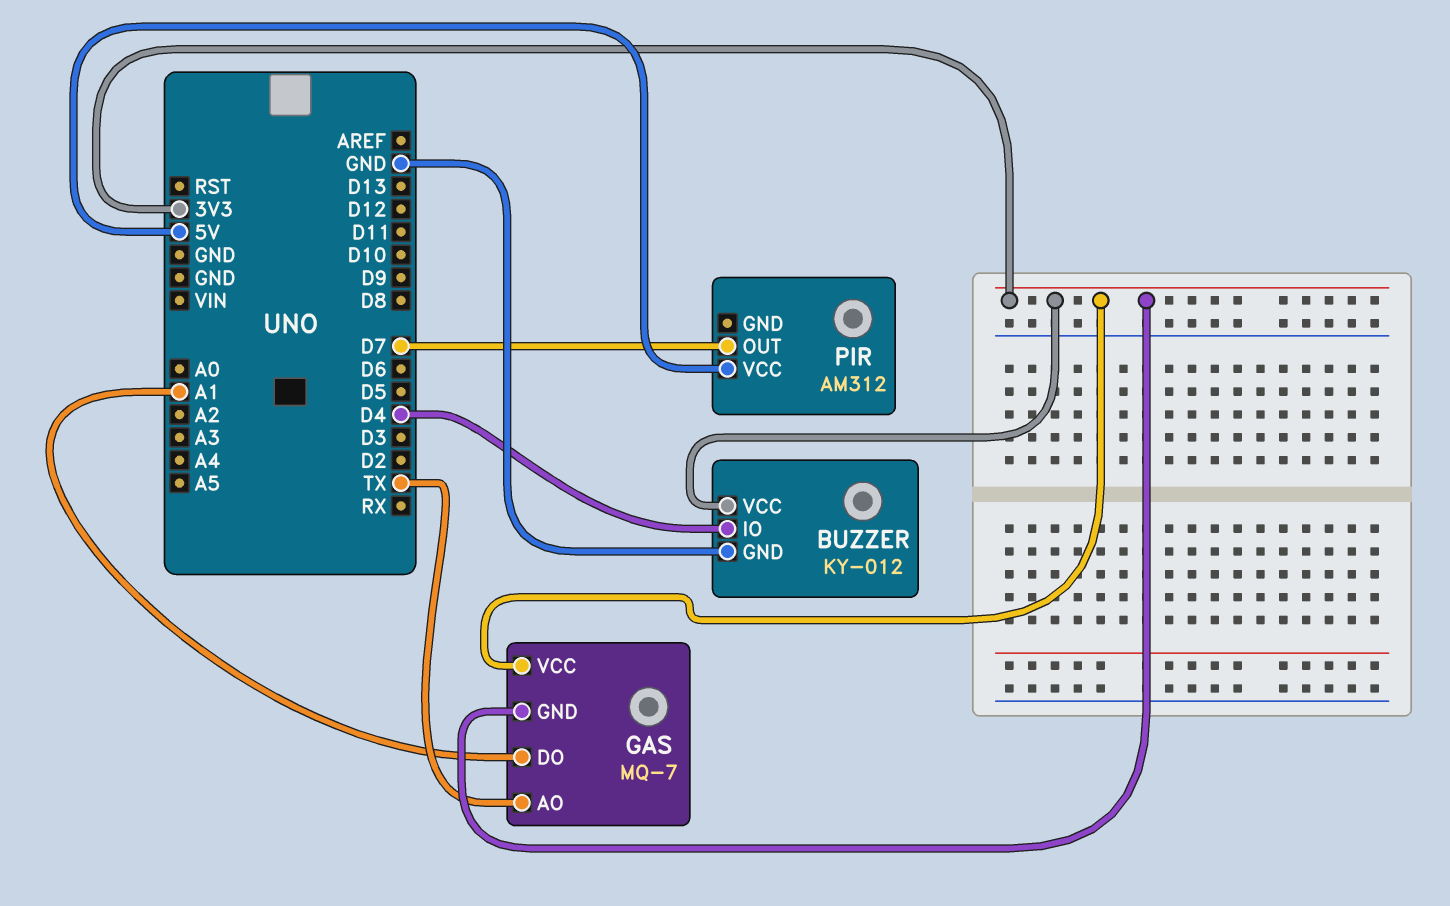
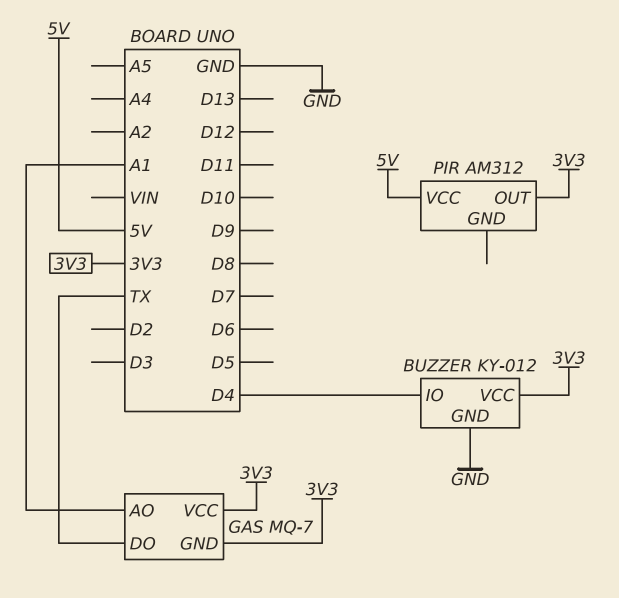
GAS pin AO: TX -> A1
GAS pin DO: A1 -> TX
PIR pin OUT: D7 -> 3V3

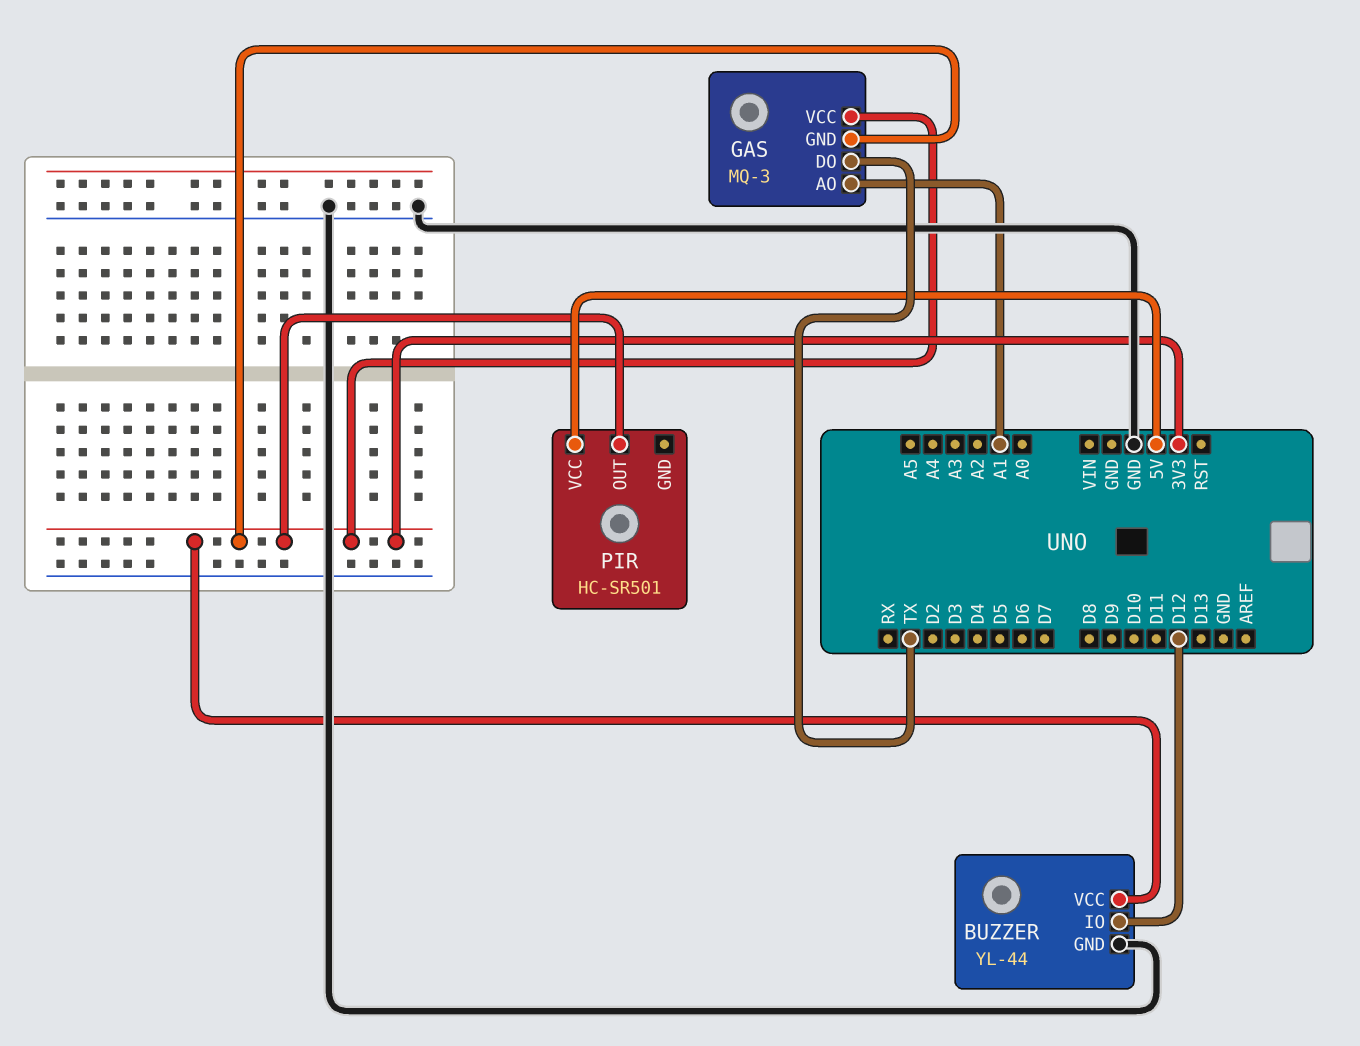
BUZZER: KY-012 -> YL-44
BUZZER pin IO: D4 -> D12
GAS: MQ-7 -> MQ-3
PIR: AM312 -> HC-SR501

